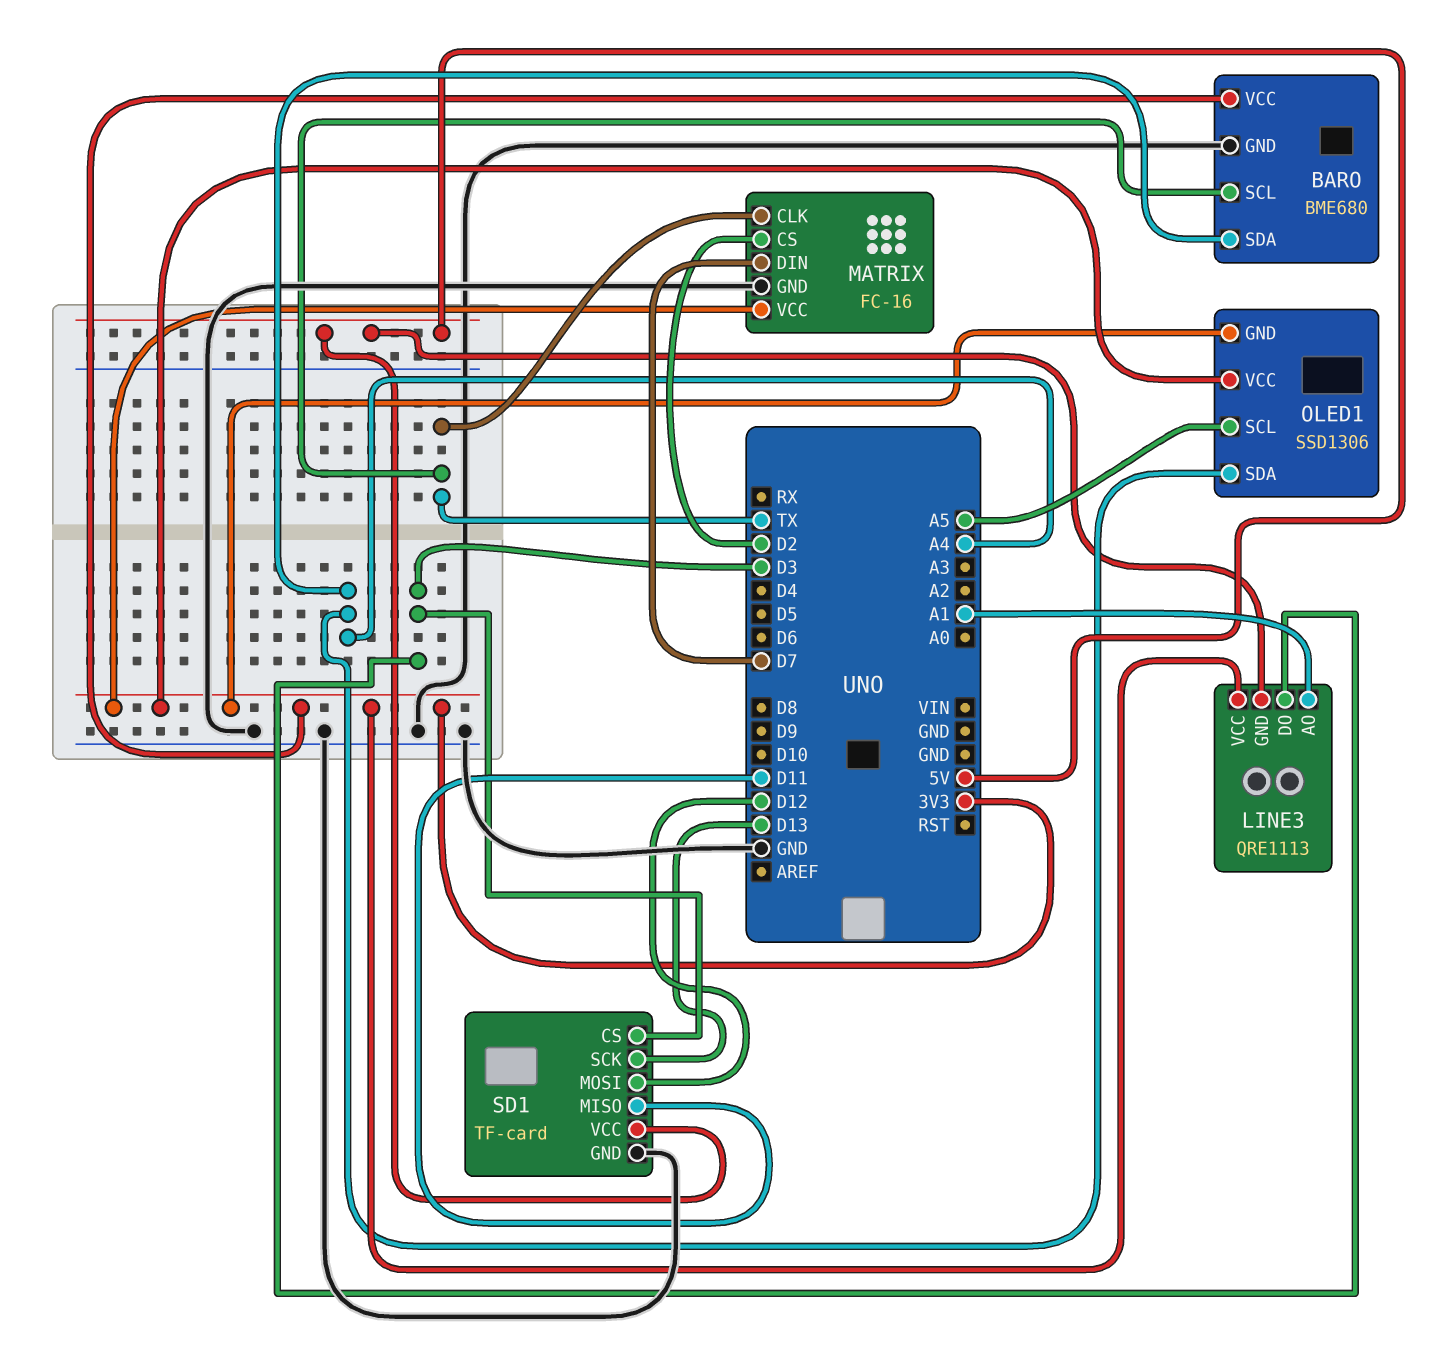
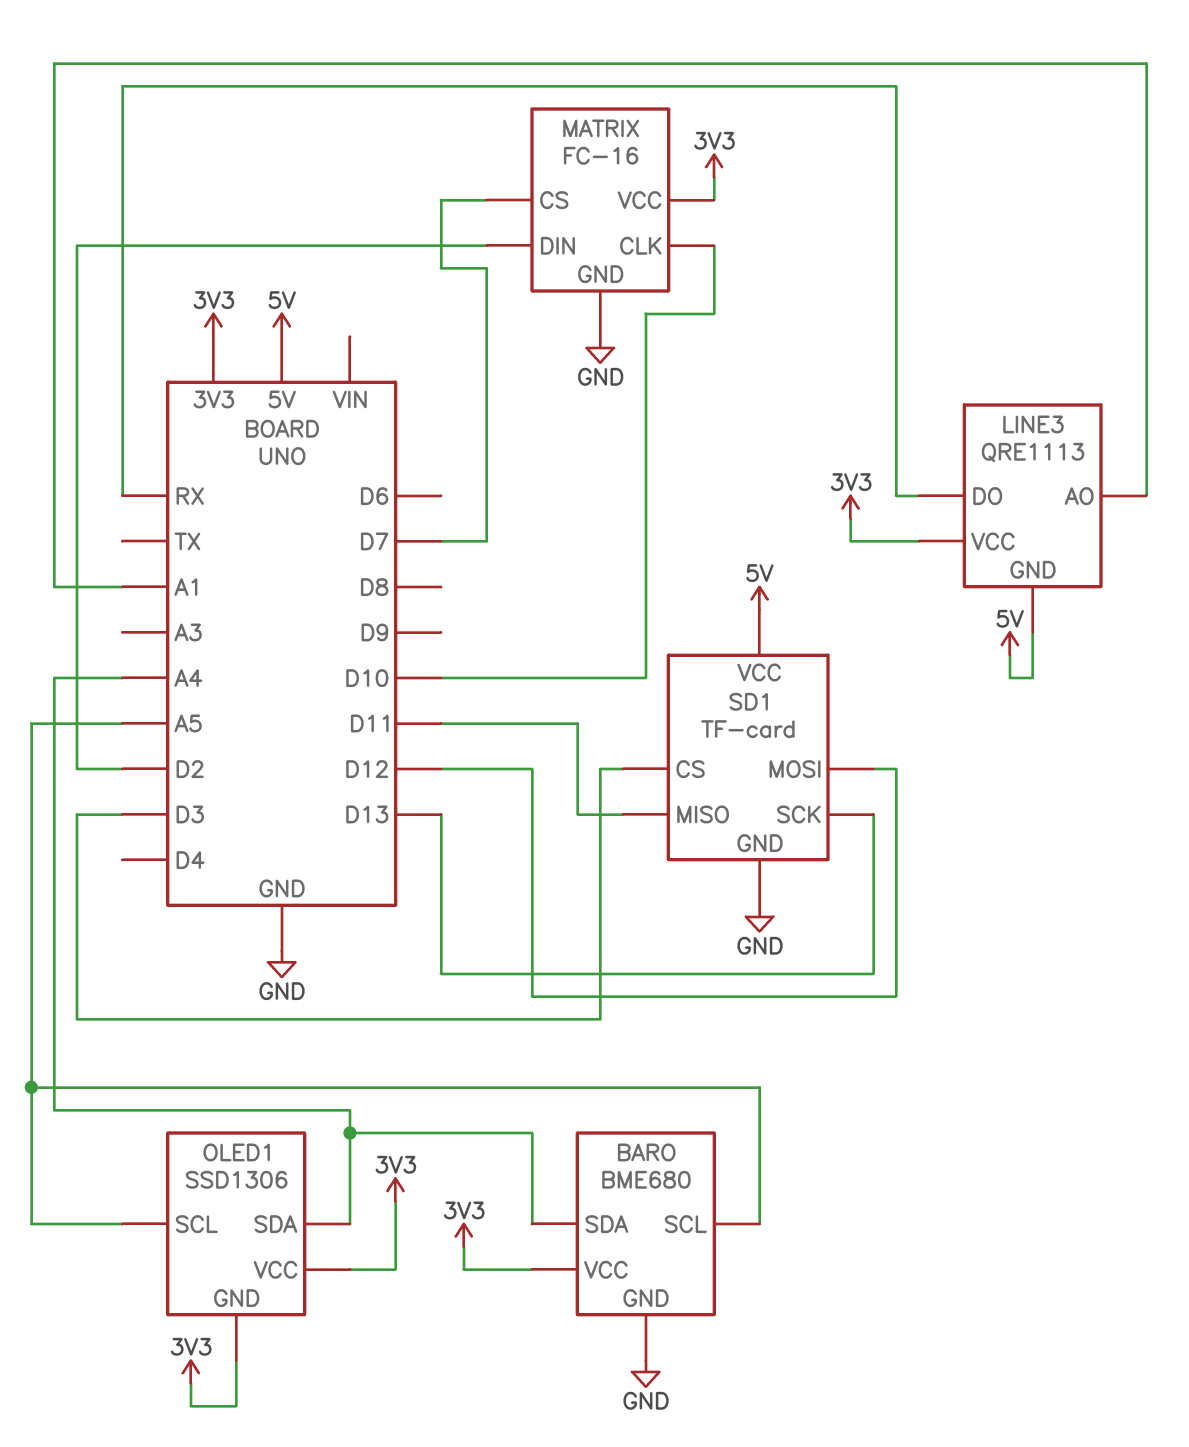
BARO pin SCL: TX -> A5
LINE3 pin DO: D3 -> RX
MATRIX pin CLK: TX -> D10
MATRIX pin CS: D2 -> D7
MATRIX pin DIN: D7 -> D2

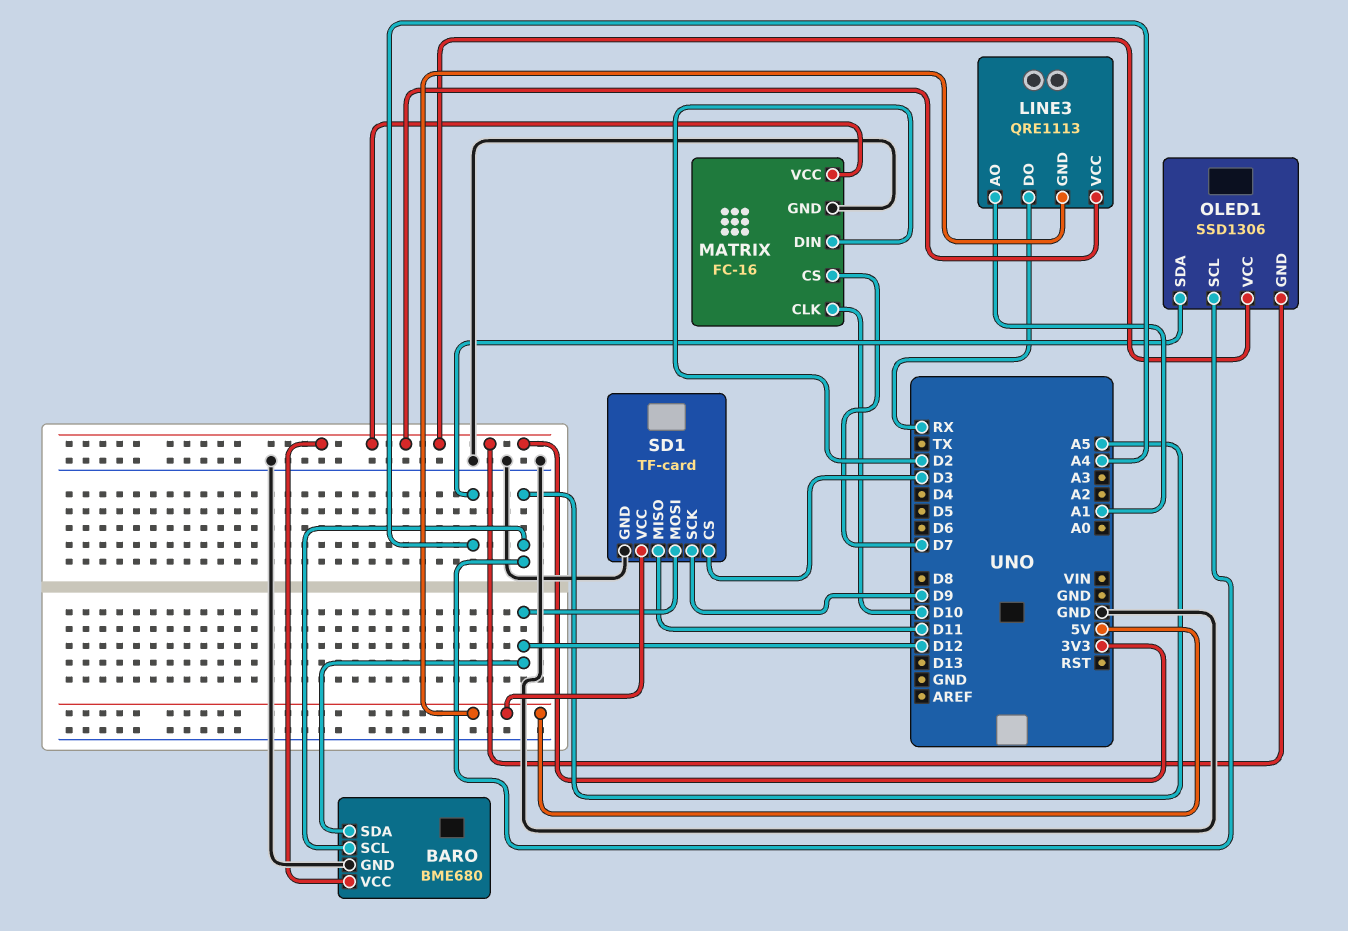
BARO pin SDA: A4 -> D12
SD1 pin SCK: D13 -> D9

